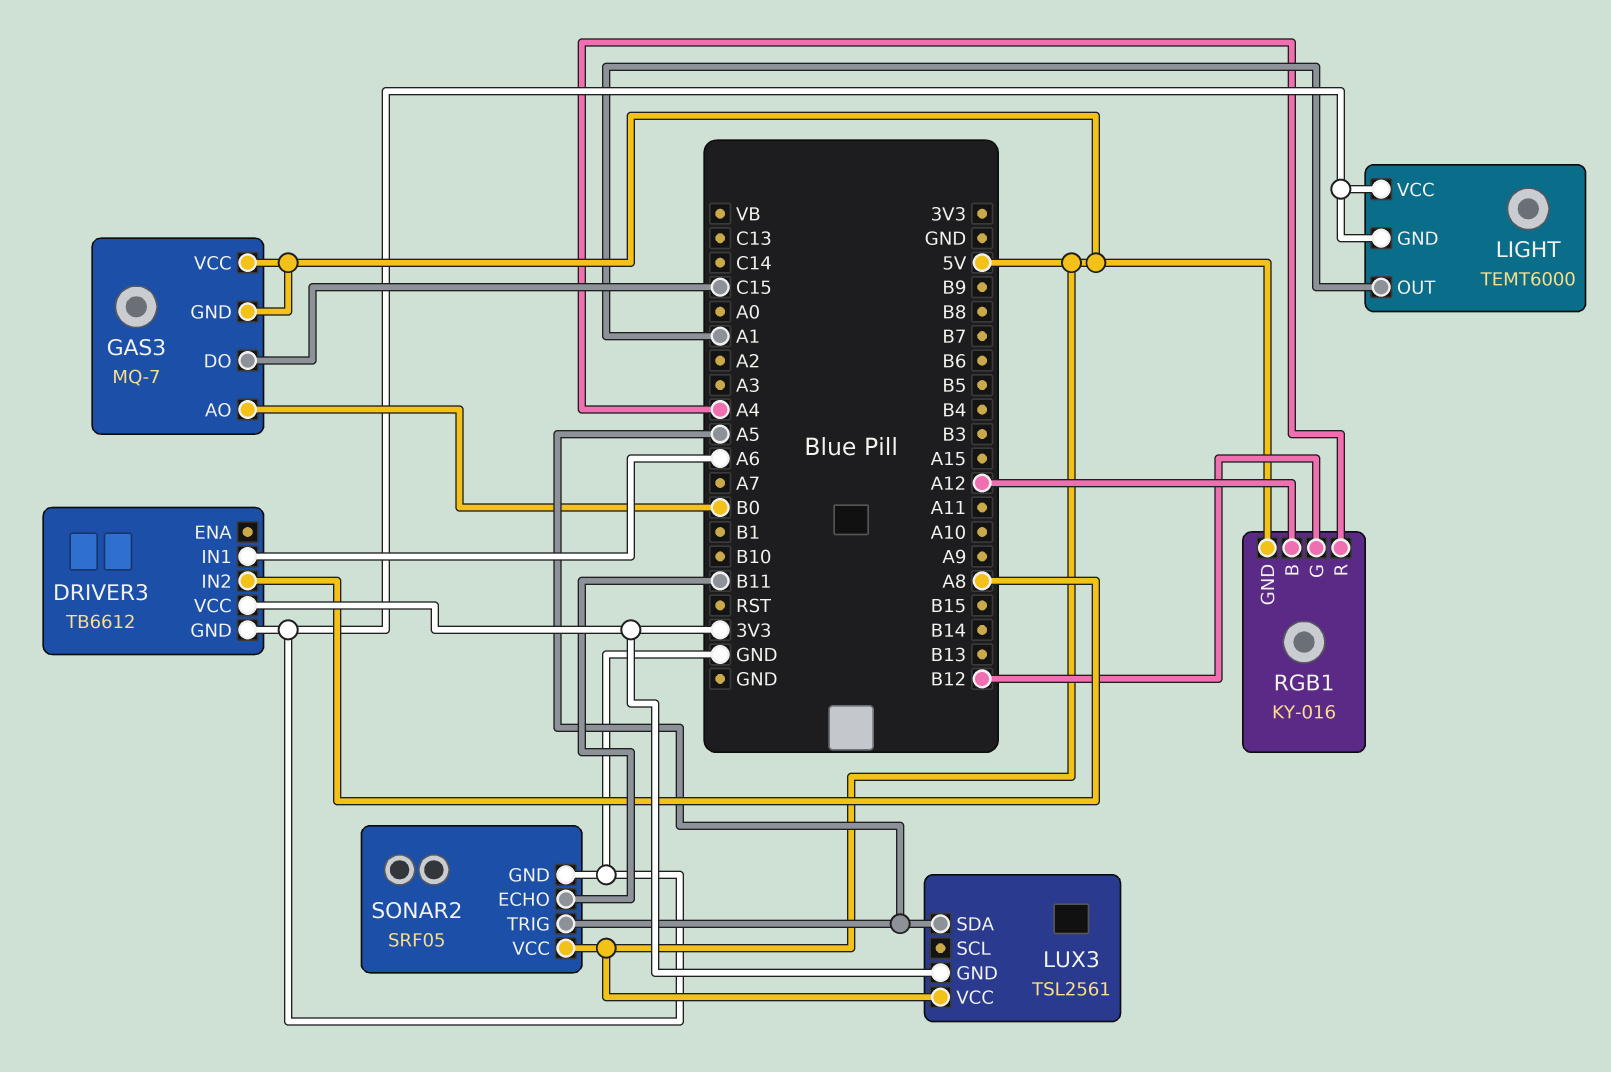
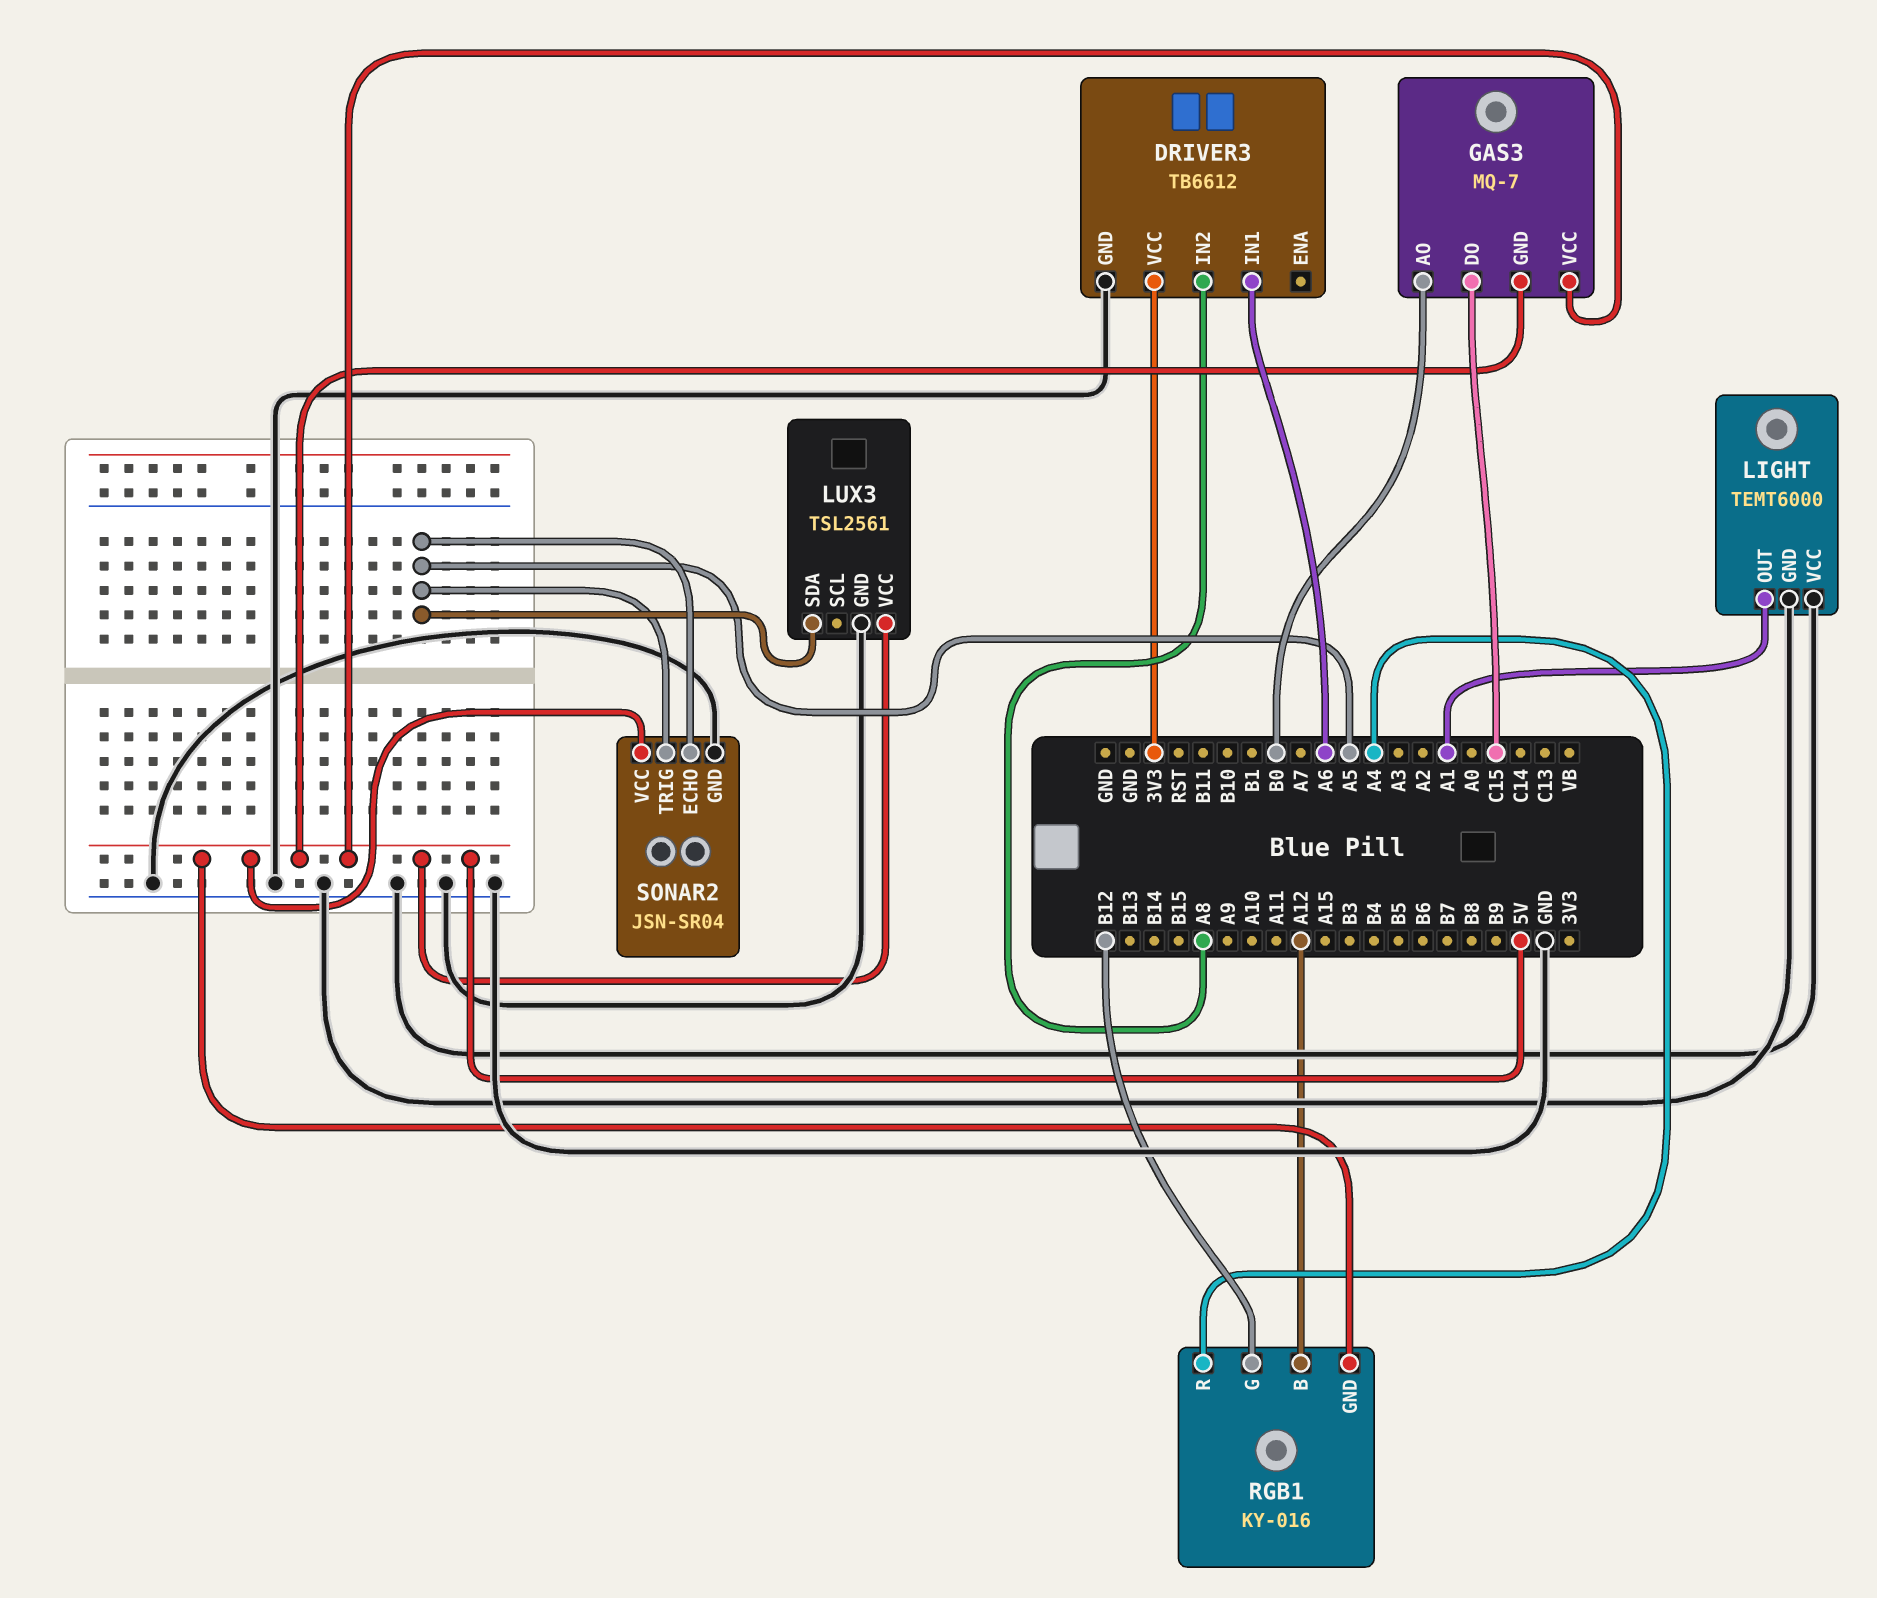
LUX3 pin GND: 3V3 -> GND
SONAR2: SRF05 -> JSN-SR04
SONAR2 pin ECHO: B11 -> A5

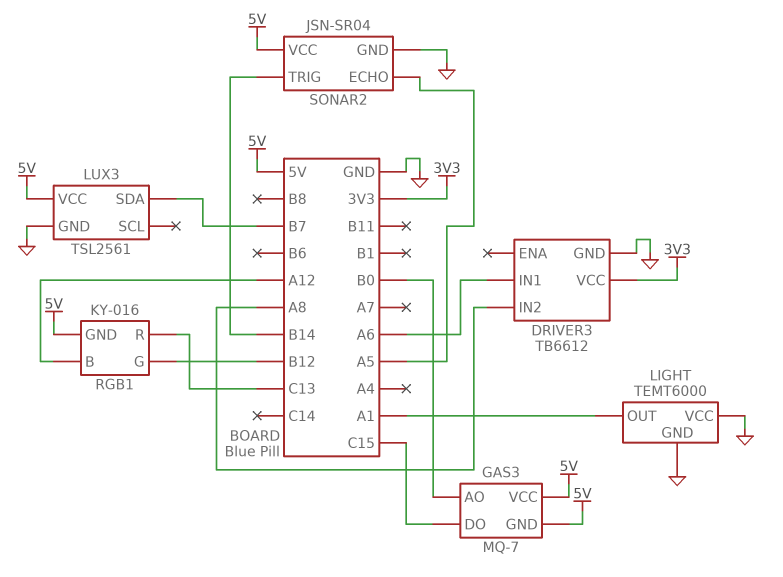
LUX3 pin SDA: A5 -> B7
RGB1 pin R: A4 -> C13
SONAR2 pin TRIG: A5 -> B14

